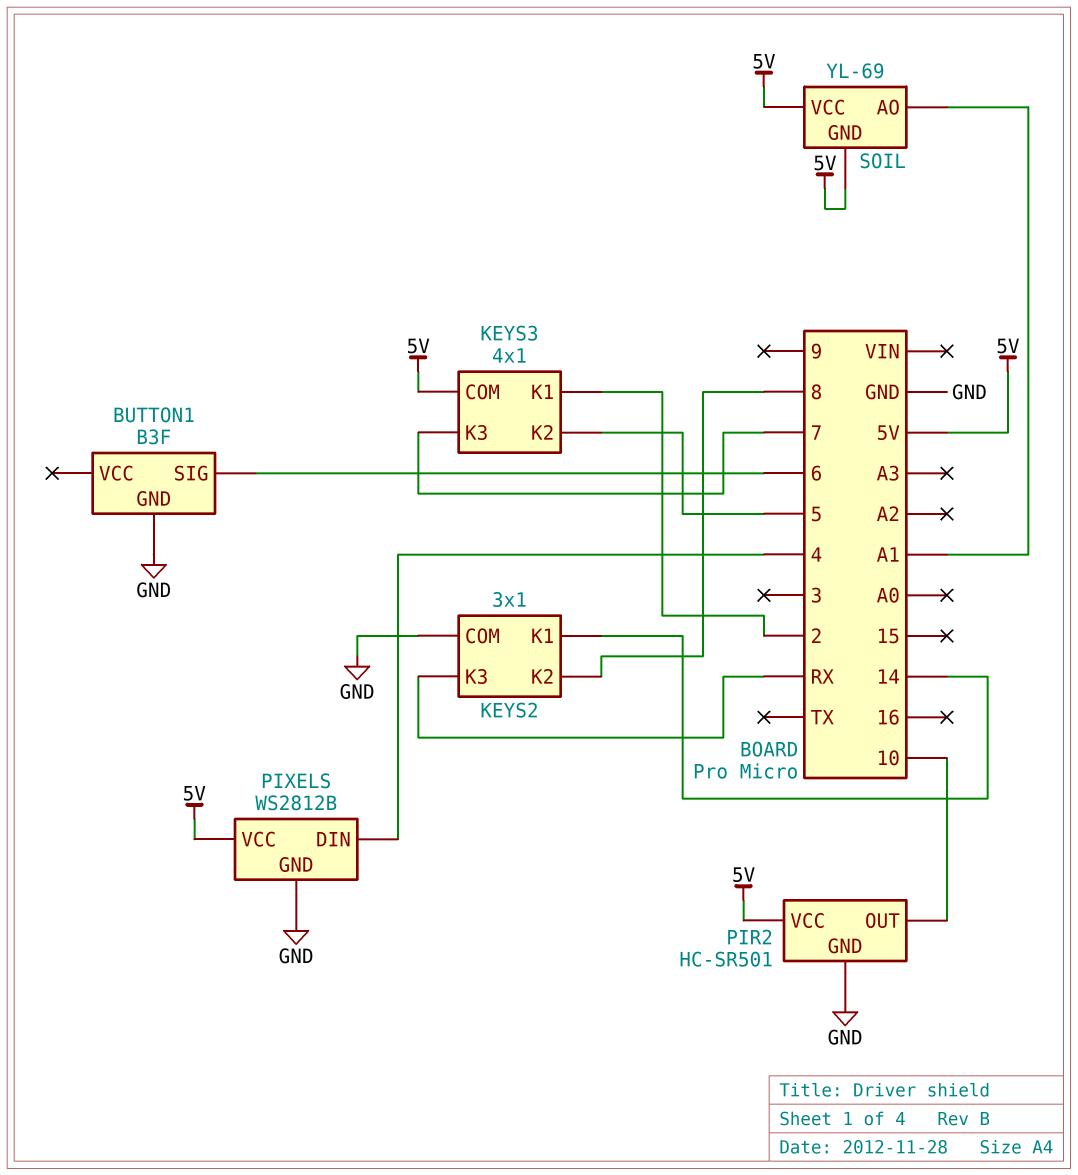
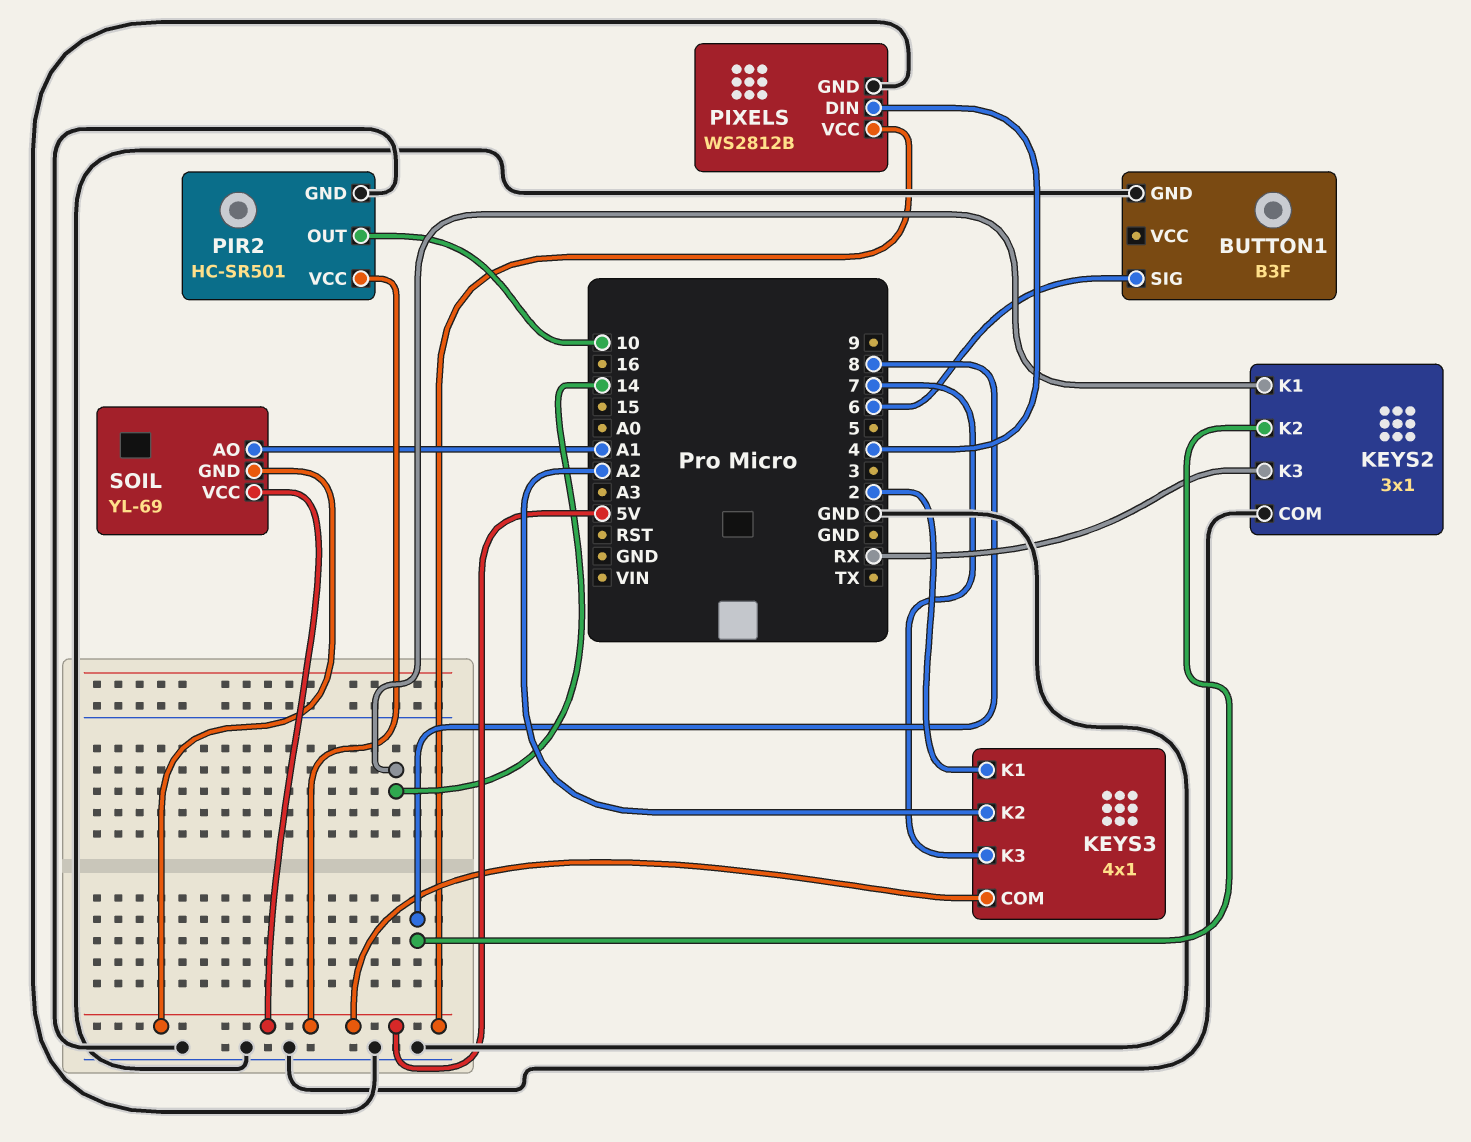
KEYS3 pin K2: 5 -> A2

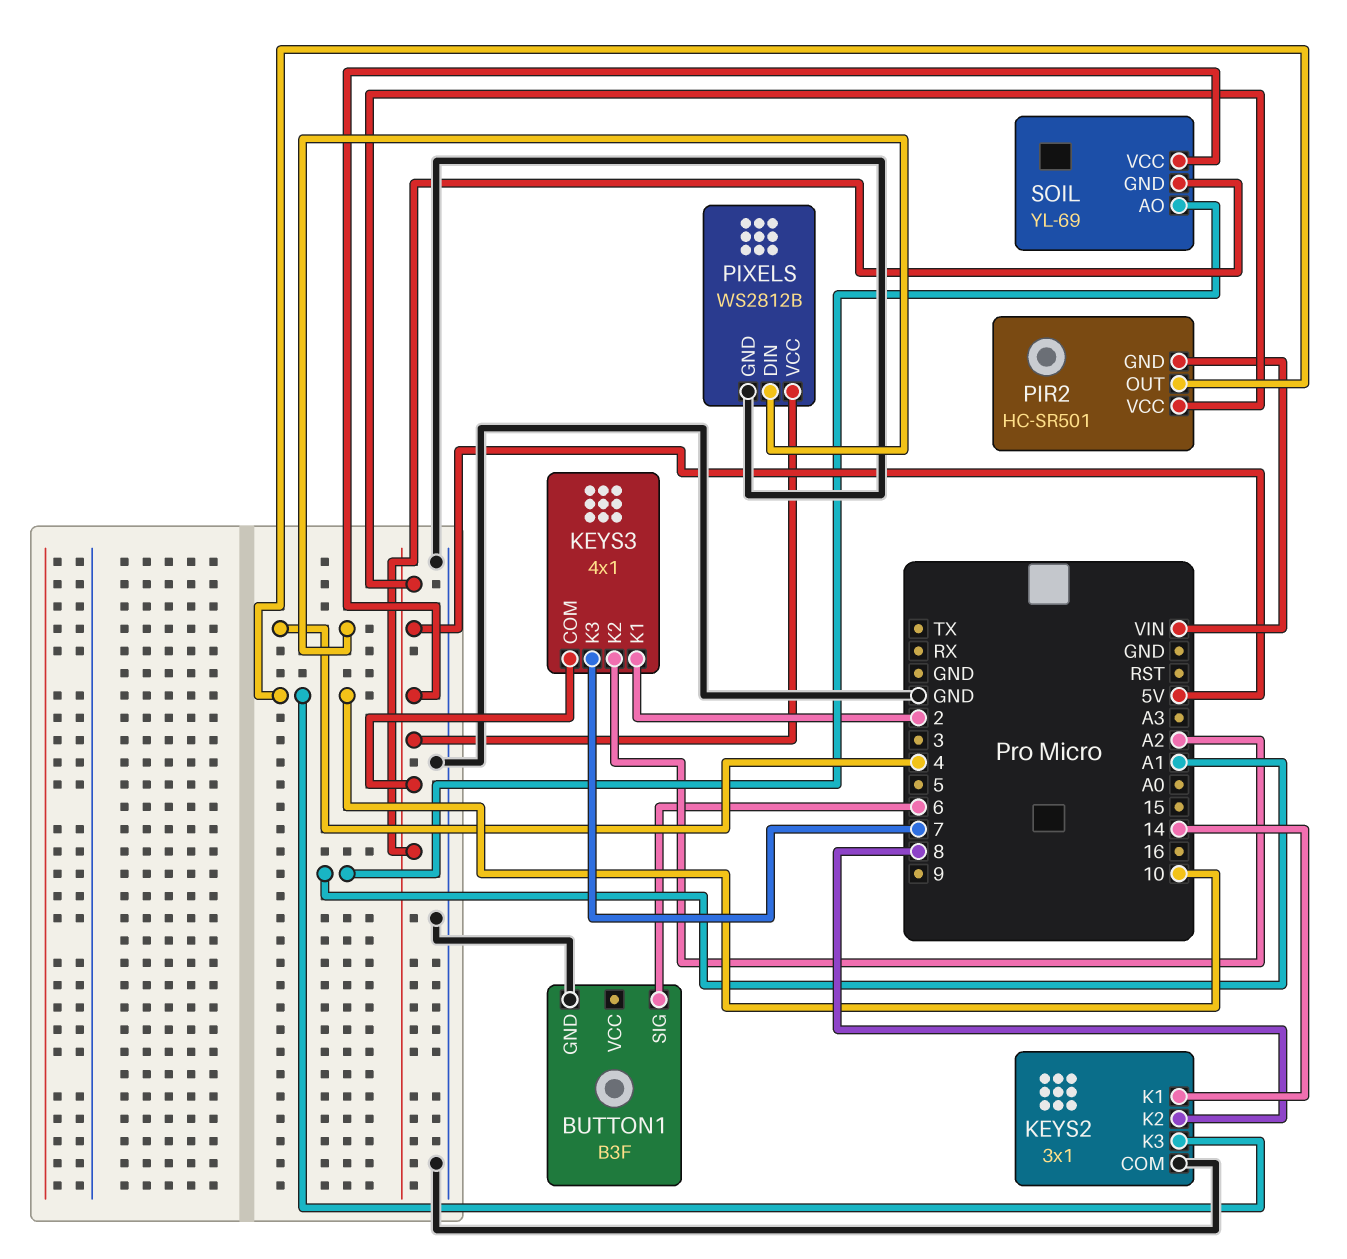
KEYS2 pin K3: RX -> 10
PIR2 pin GND: GND -> VIN

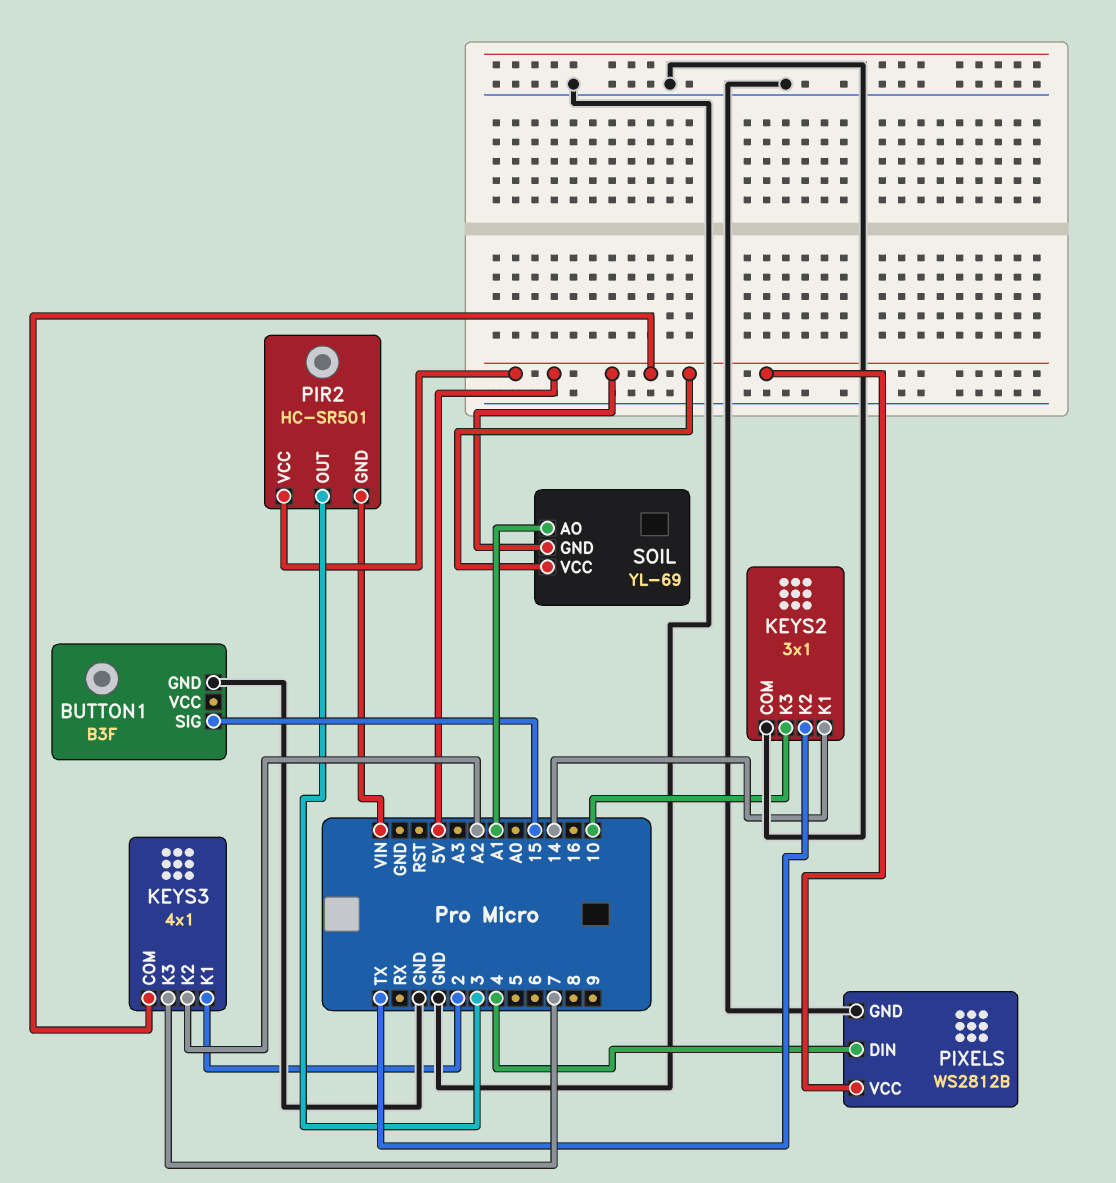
BUTTON1 pin SIG: 6 -> 15
KEYS2 pin K2: 8 -> TX
PIR2 pin OUT: 10 -> 3

